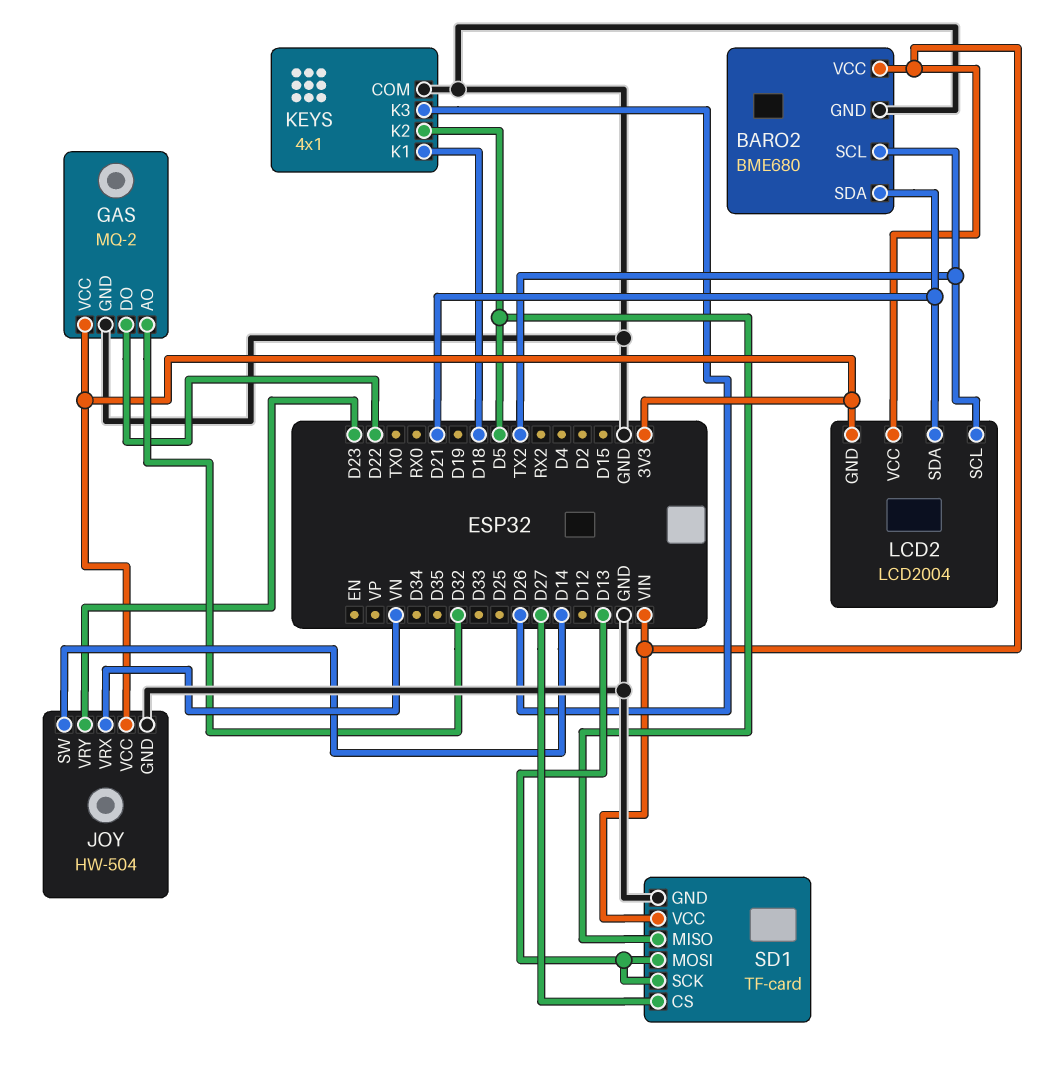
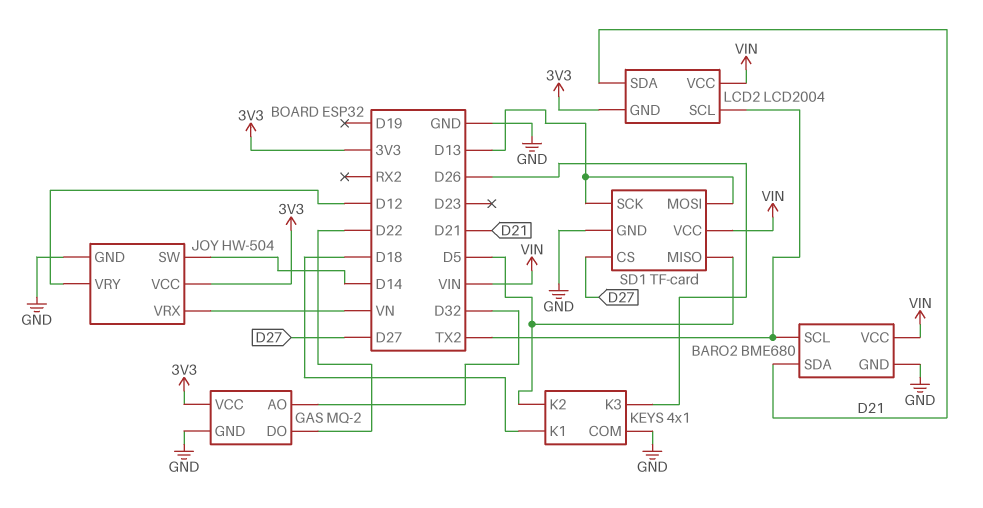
JOY pin VRY: D23 -> D12

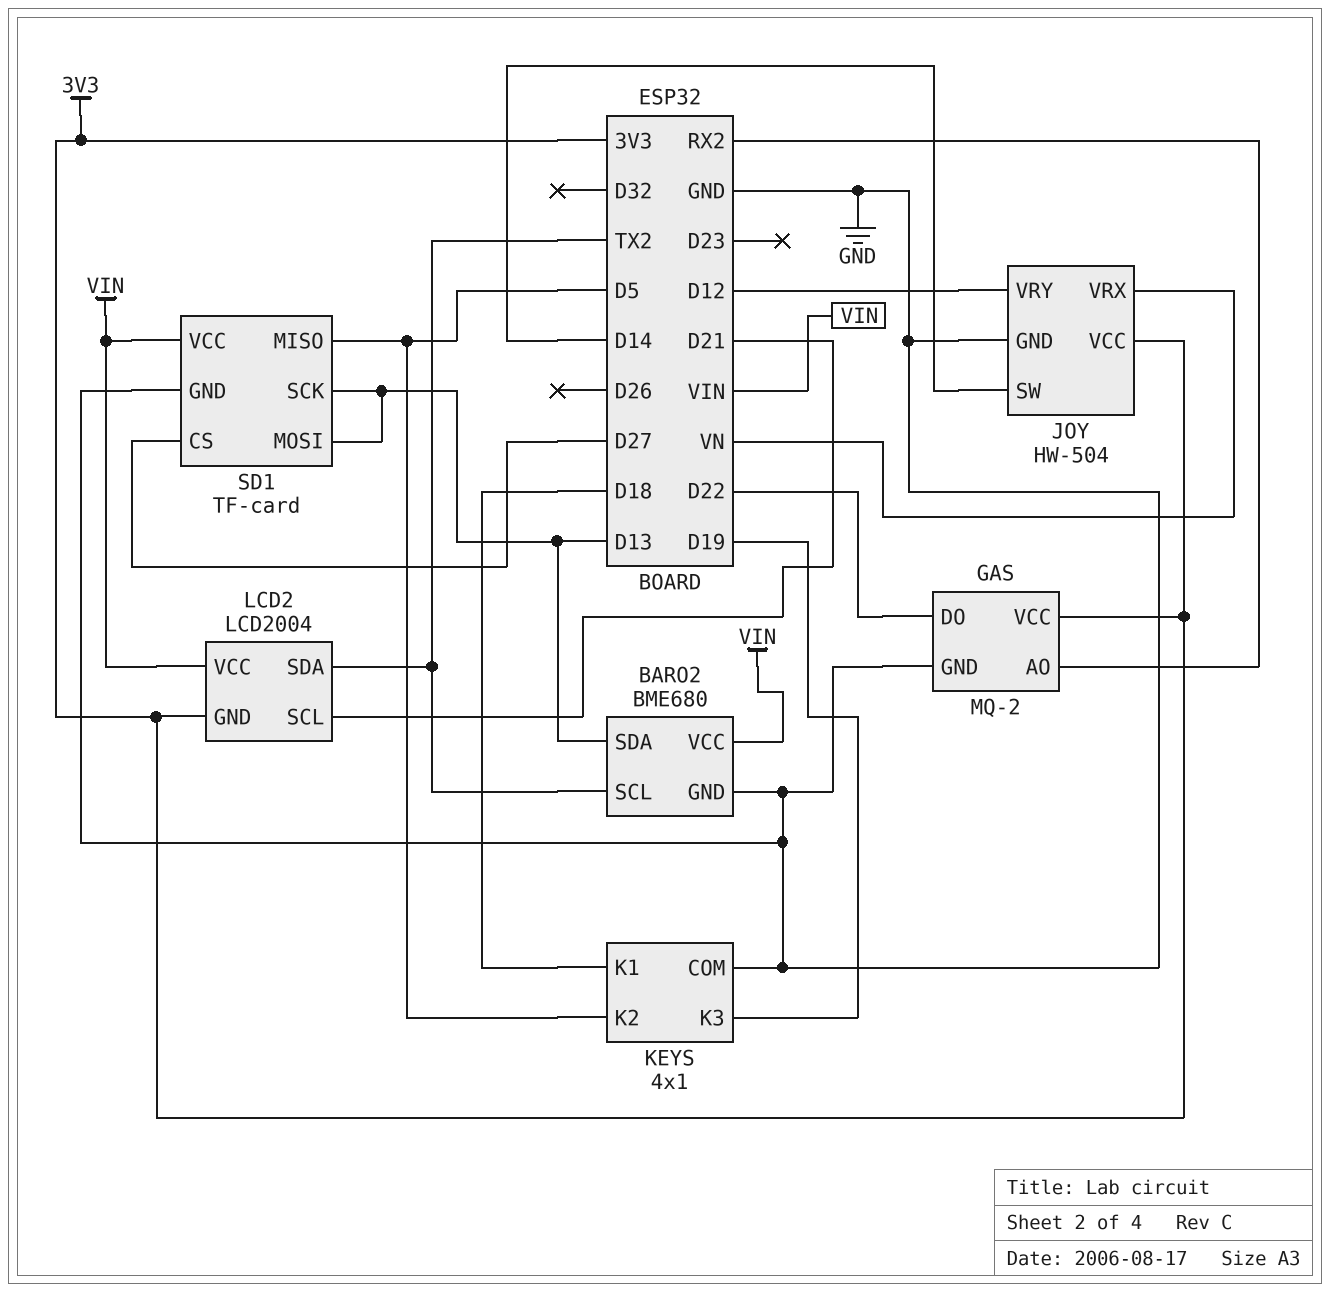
BARO2 pin SDA: D21 -> D13
GAS pin AO: D32 -> RX2
KEYS pin K3: D26 -> D19
LCD2 pin SCL: TX2 -> D21
LCD2 pin SDA: D21 -> TX2

